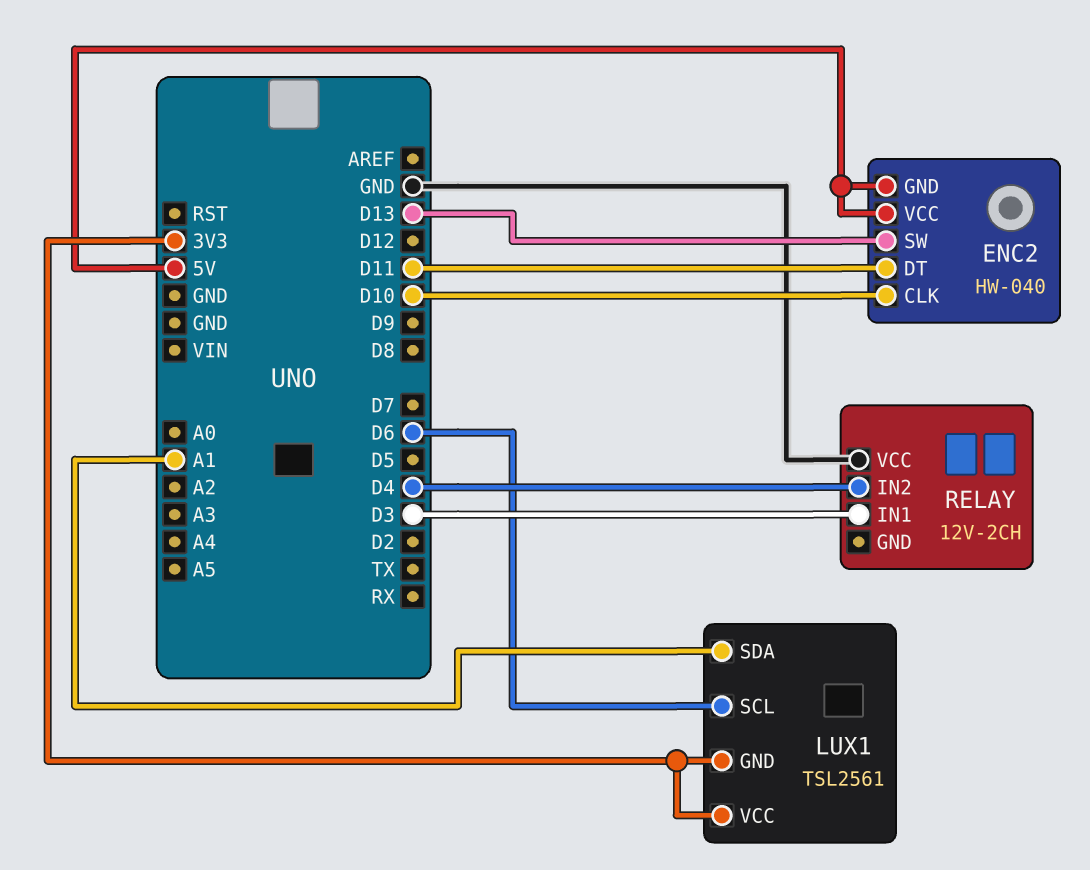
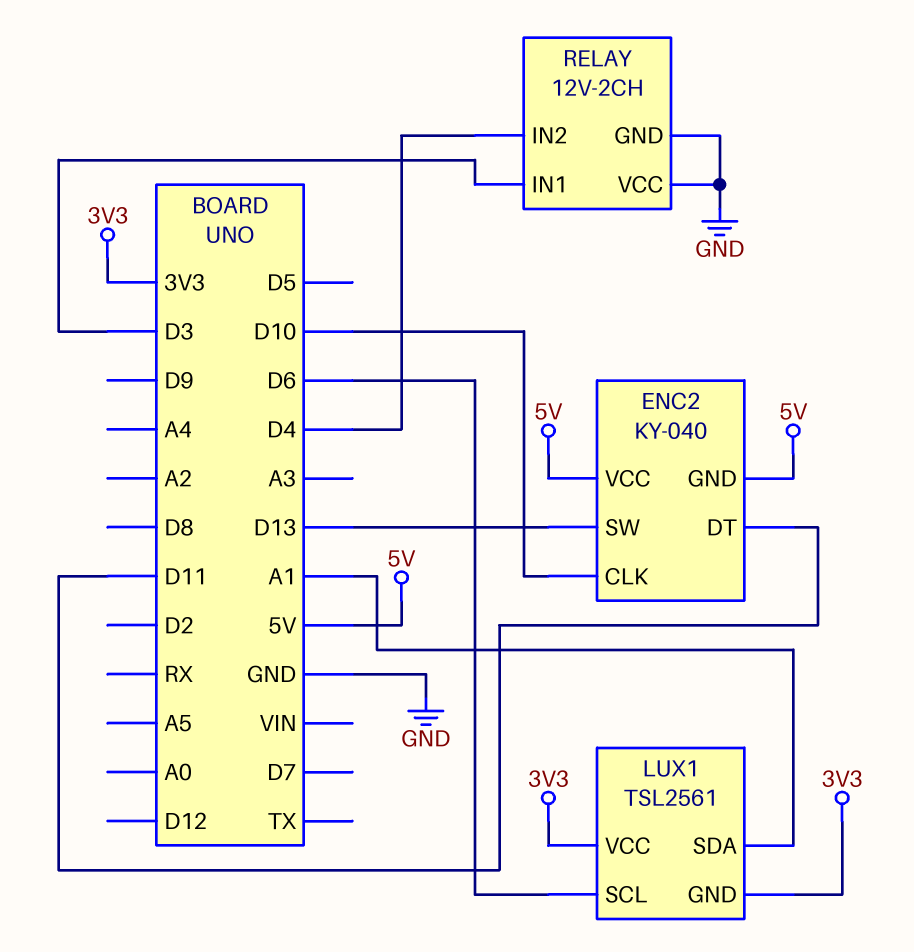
ENC2: HW-040 -> KY-040
RELAY pin GND: none -> GND

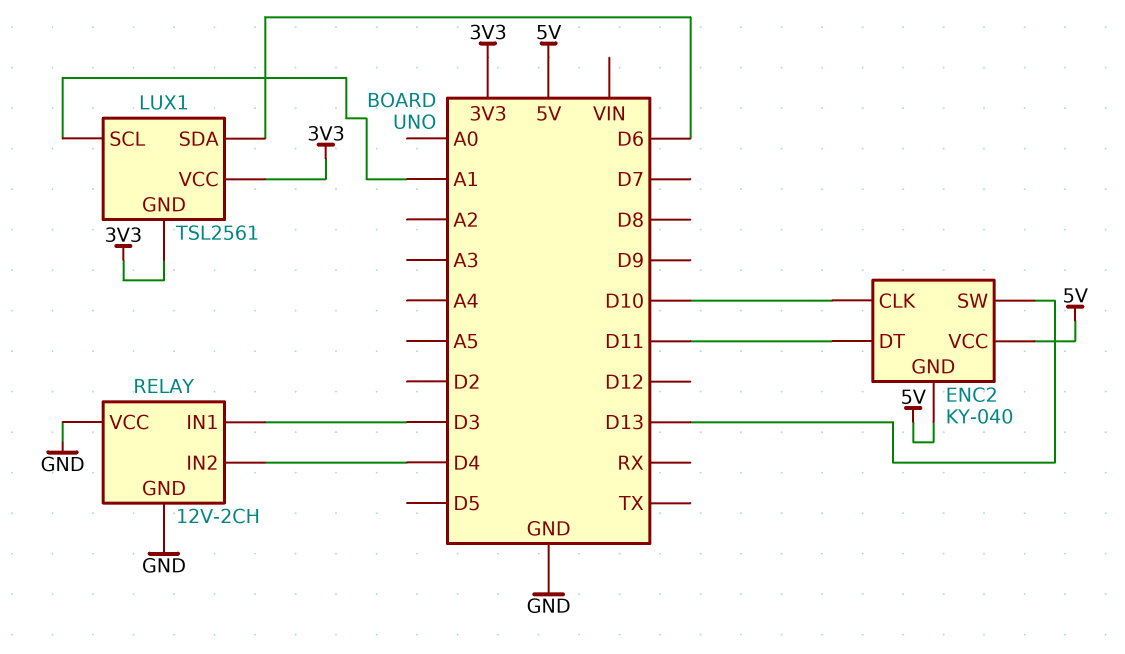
LUX1 pin SCL: D6 -> A1
LUX1 pin SDA: A1 -> D6

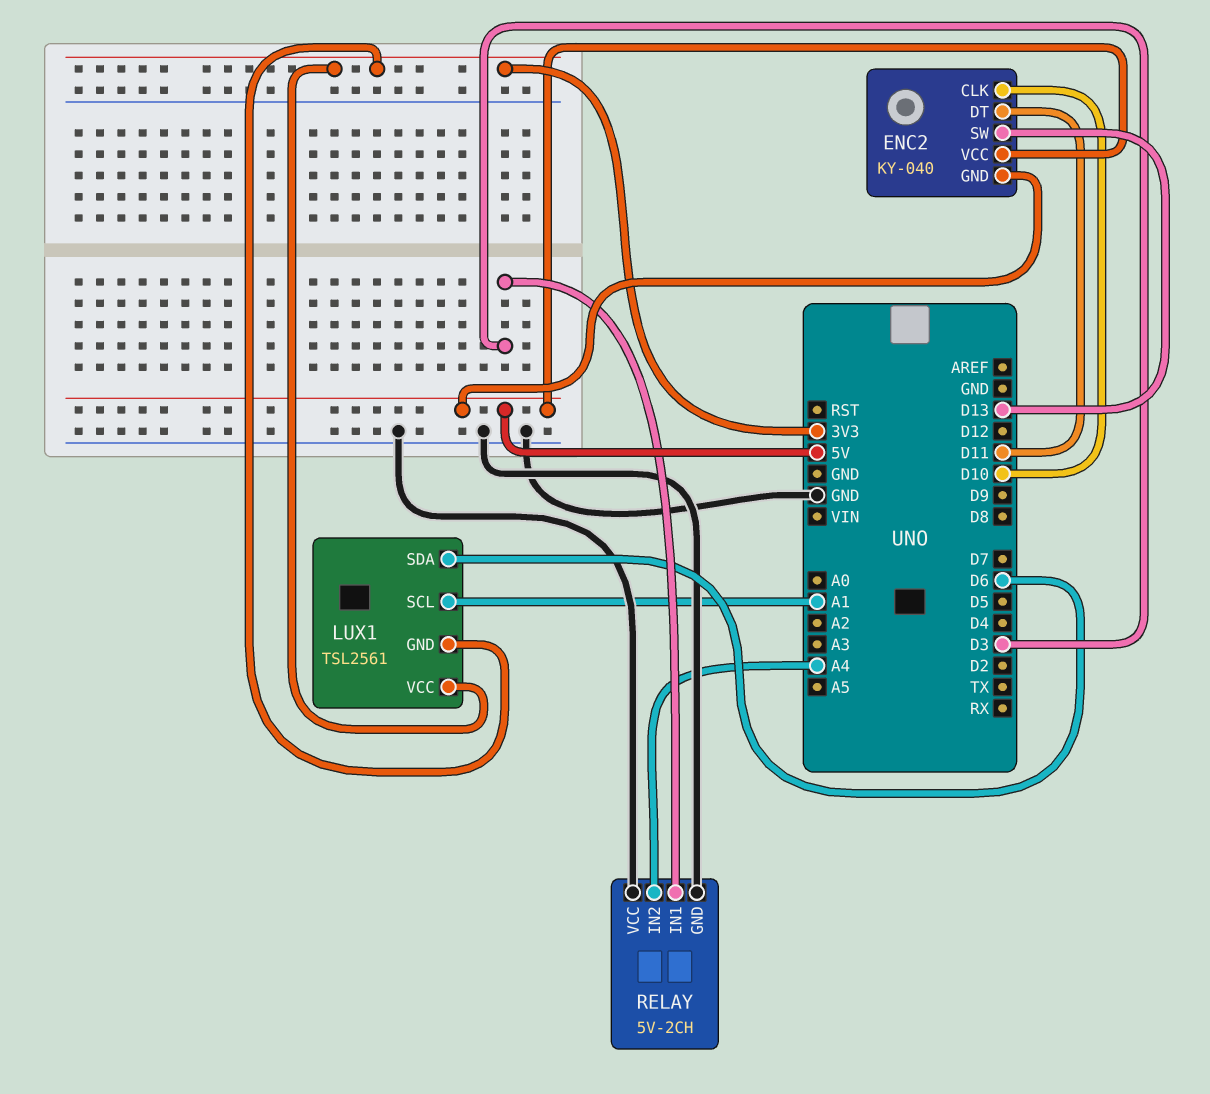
RELAY: 12V-2CH -> 5V-2CH
RELAY pin IN2: D4 -> A4

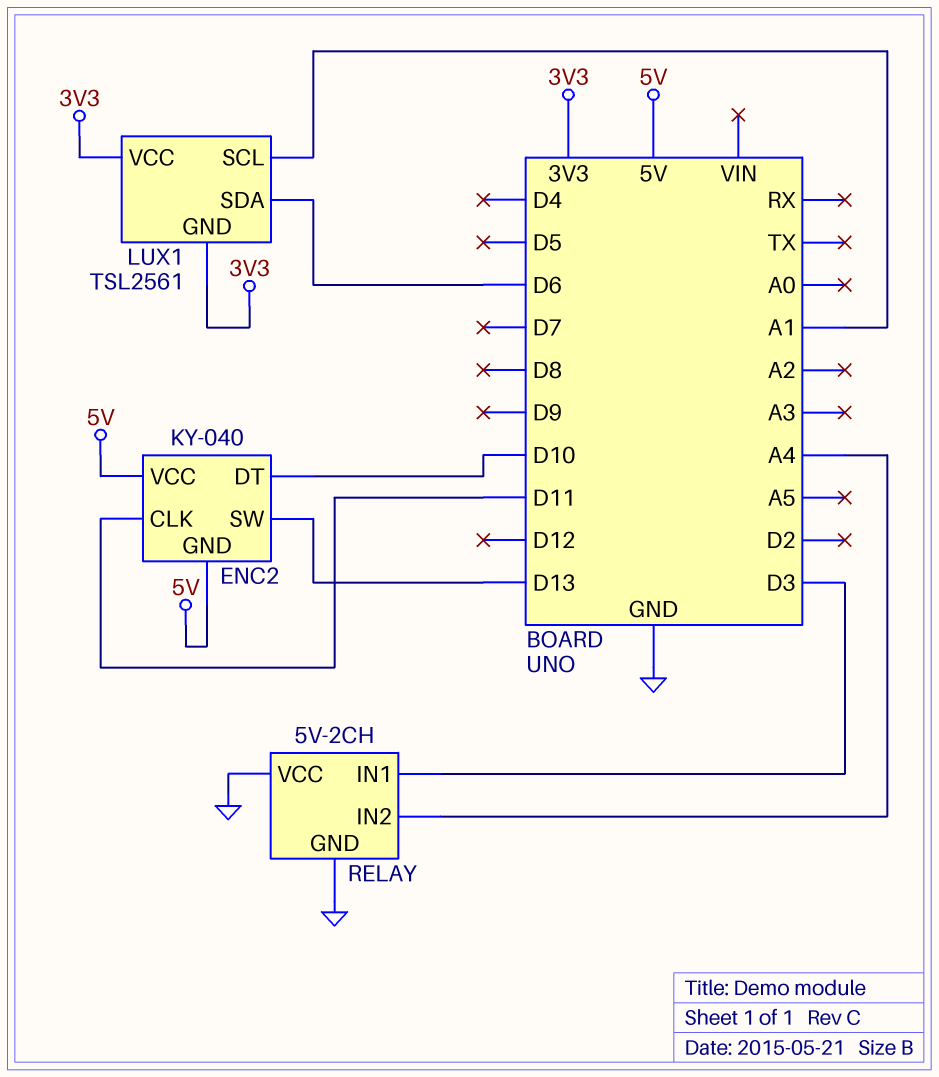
ENC2 pin CLK: D10 -> D11
ENC2 pin DT: D11 -> D10

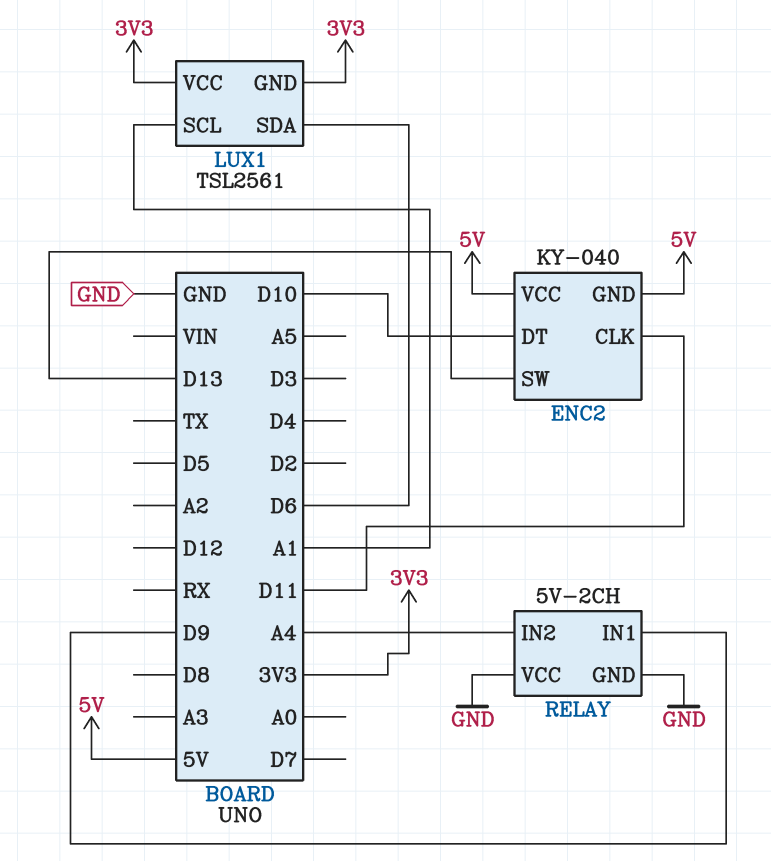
RELAY pin IN1: D3 -> D9

